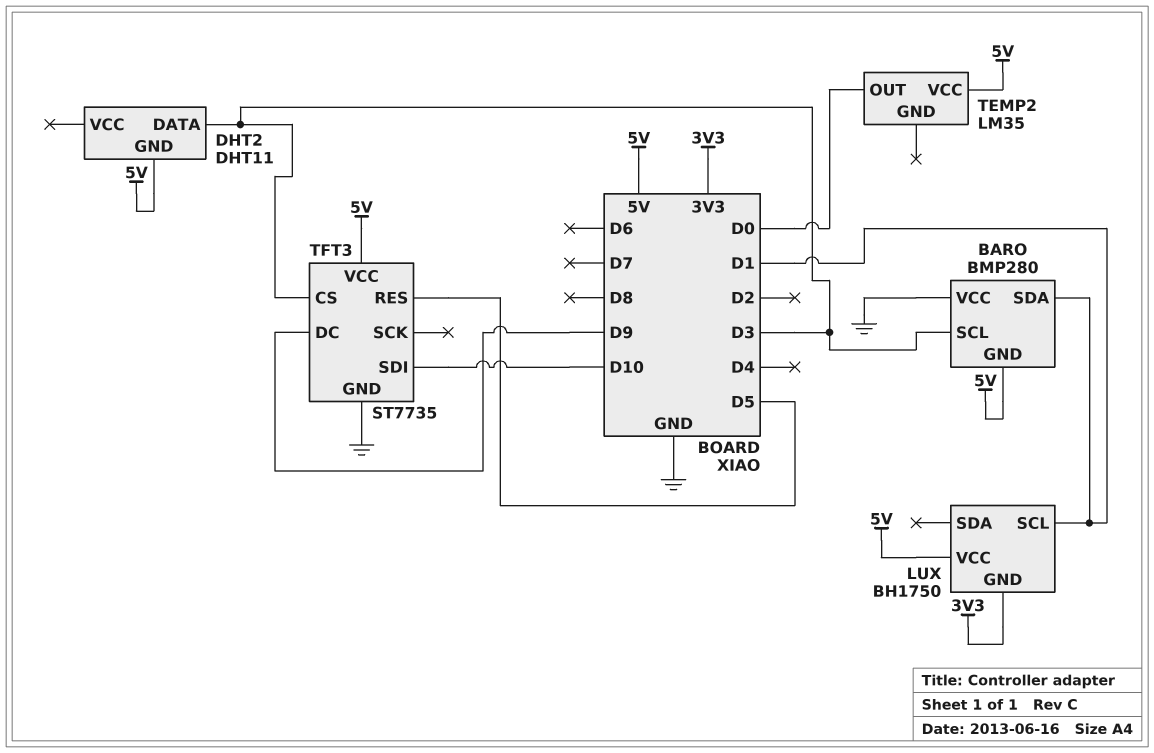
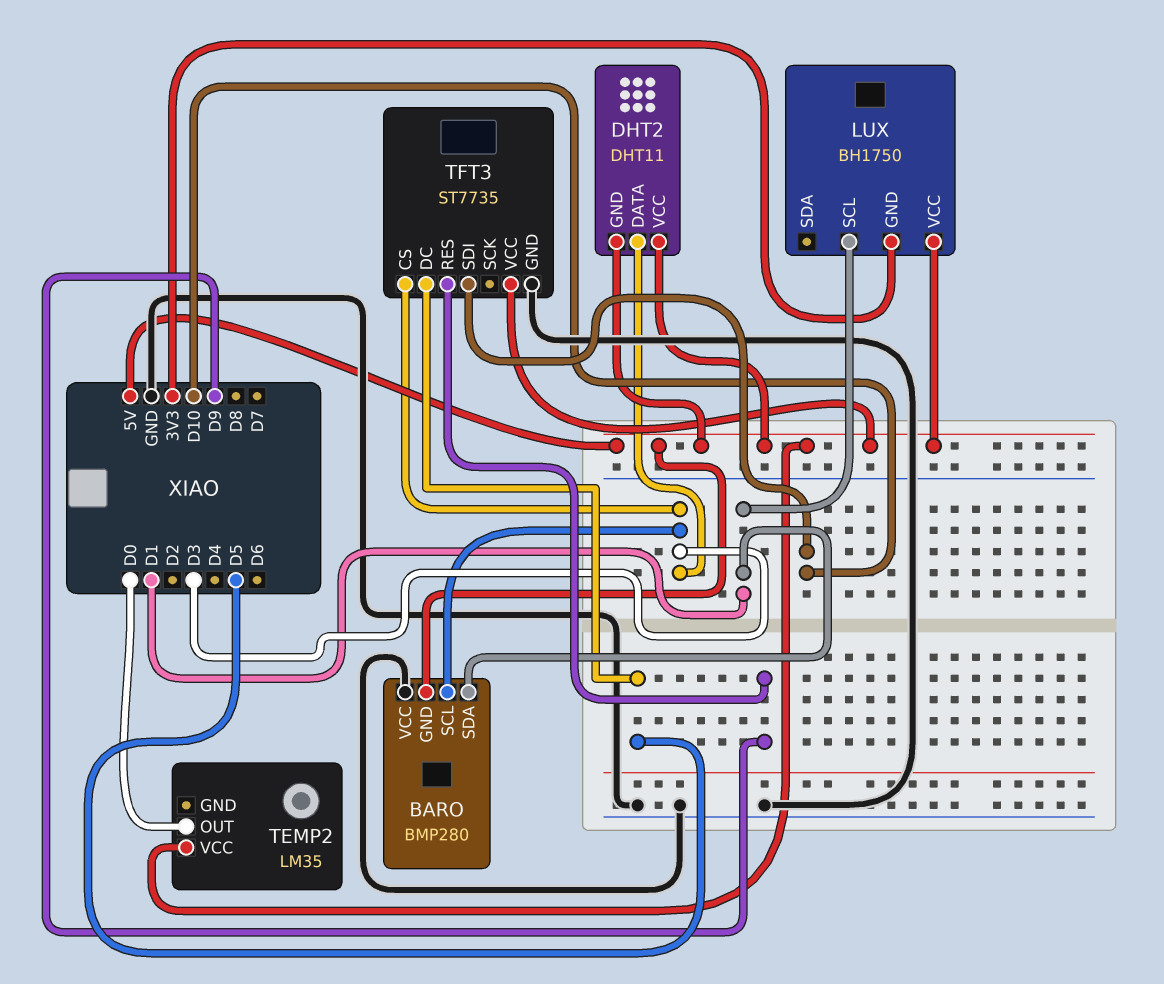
DHT2 pin VCC: none -> 5V
TFT3 pin DC: D9 -> D5
TFT3 pin RES: D5 -> D9

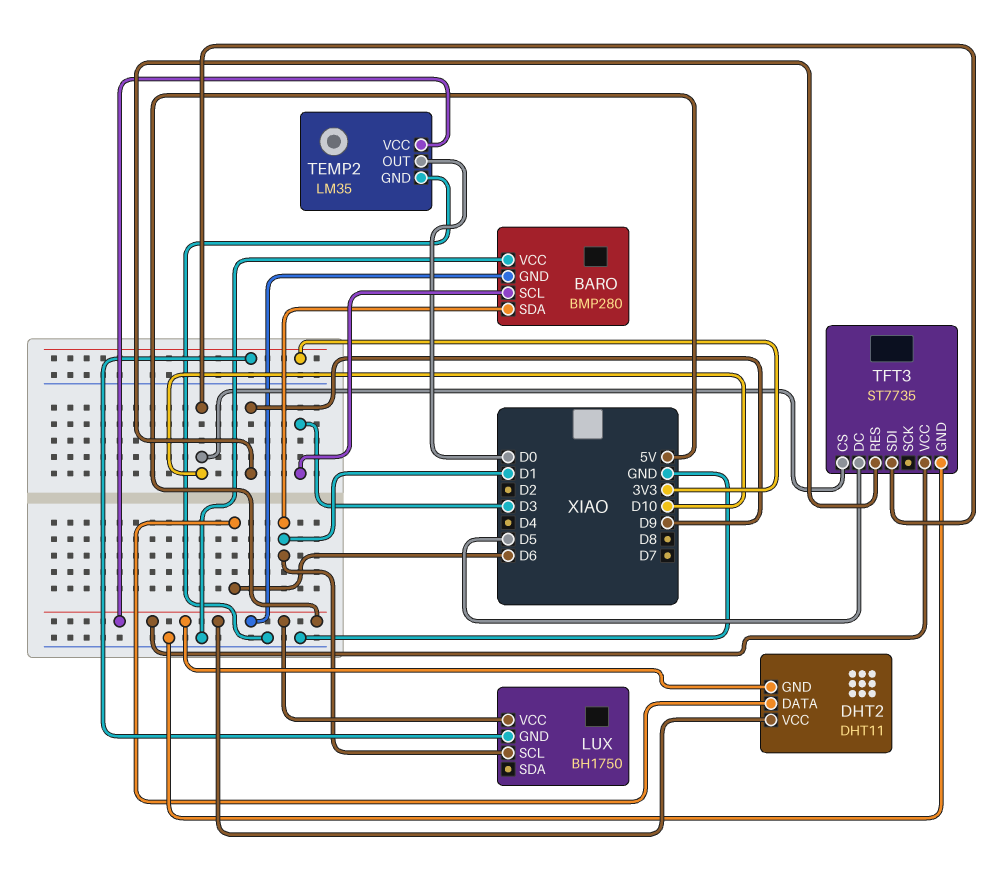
DHT2 pin DATA: D3 -> D6
TEMP2 pin GND: none -> GND
TFT3 pin CS: D3 -> D10

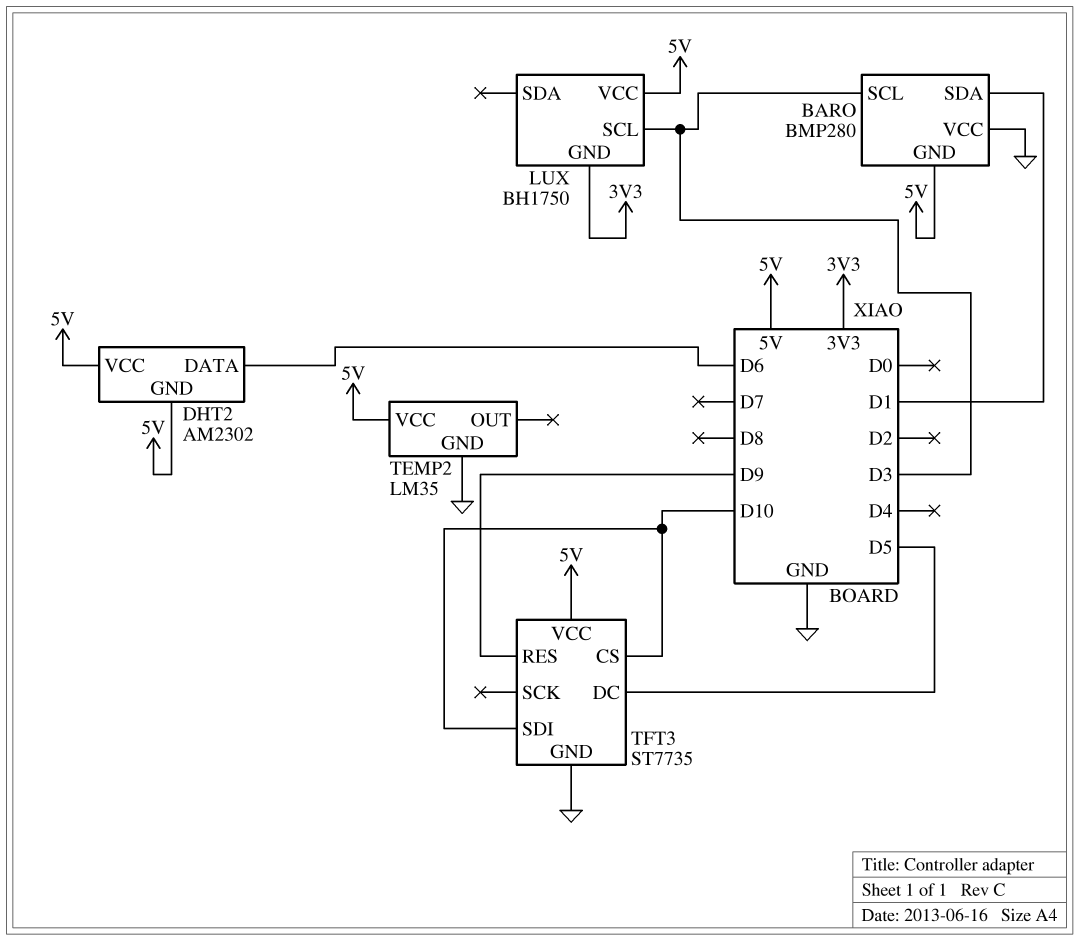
DHT2: DHT11 -> AM2302
LUX pin SCL: D1 -> D3
TEMP2 pin OUT: D0 -> none

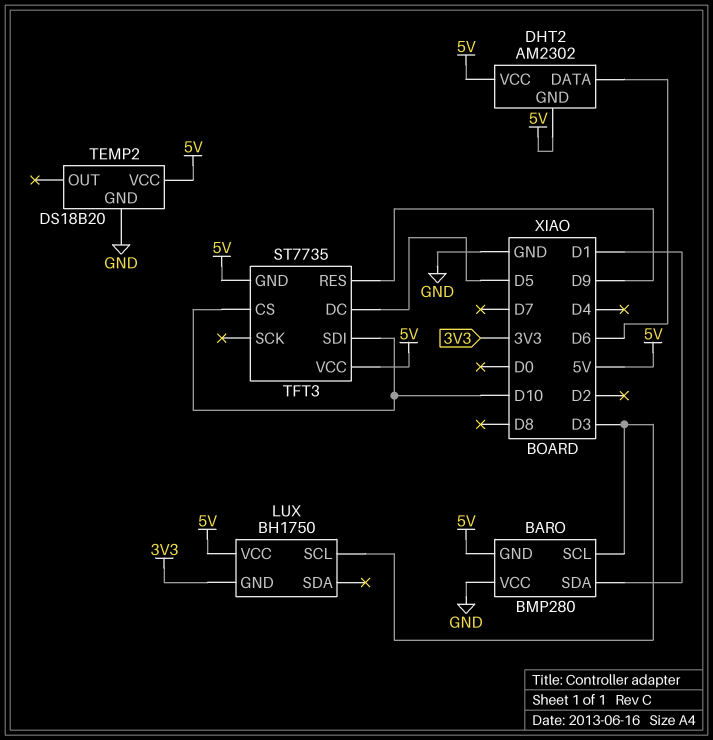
TEMP2: LM35 -> DS18B20
TFT3 pin GND: GND -> 5V

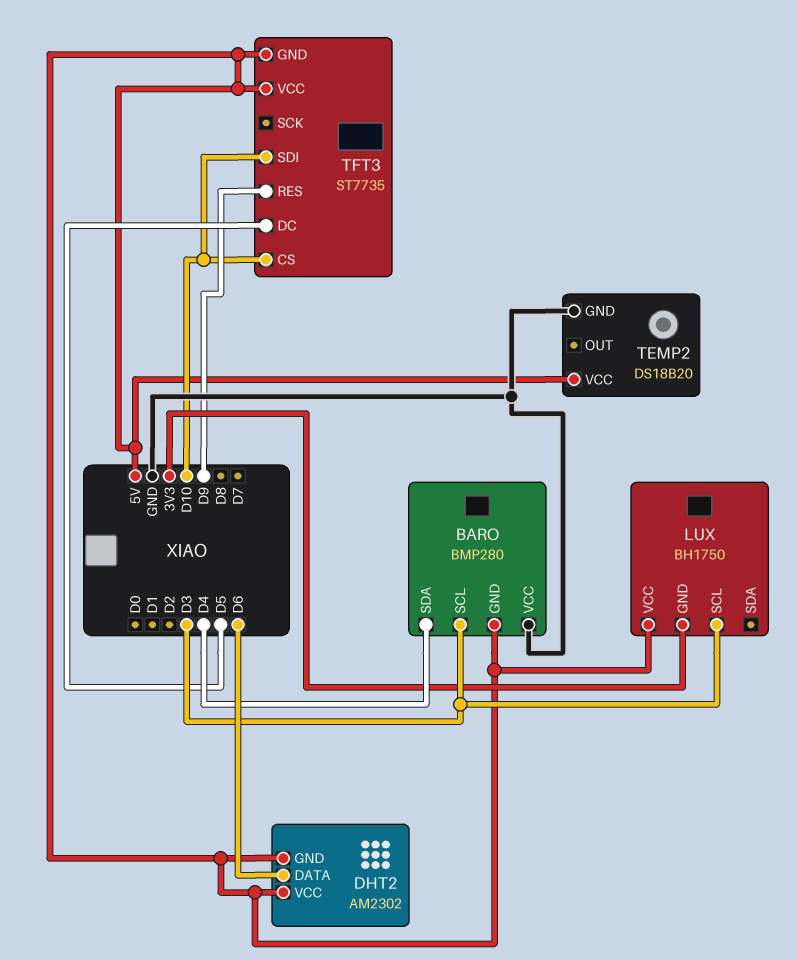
BARO pin SDA: D1 -> D4

